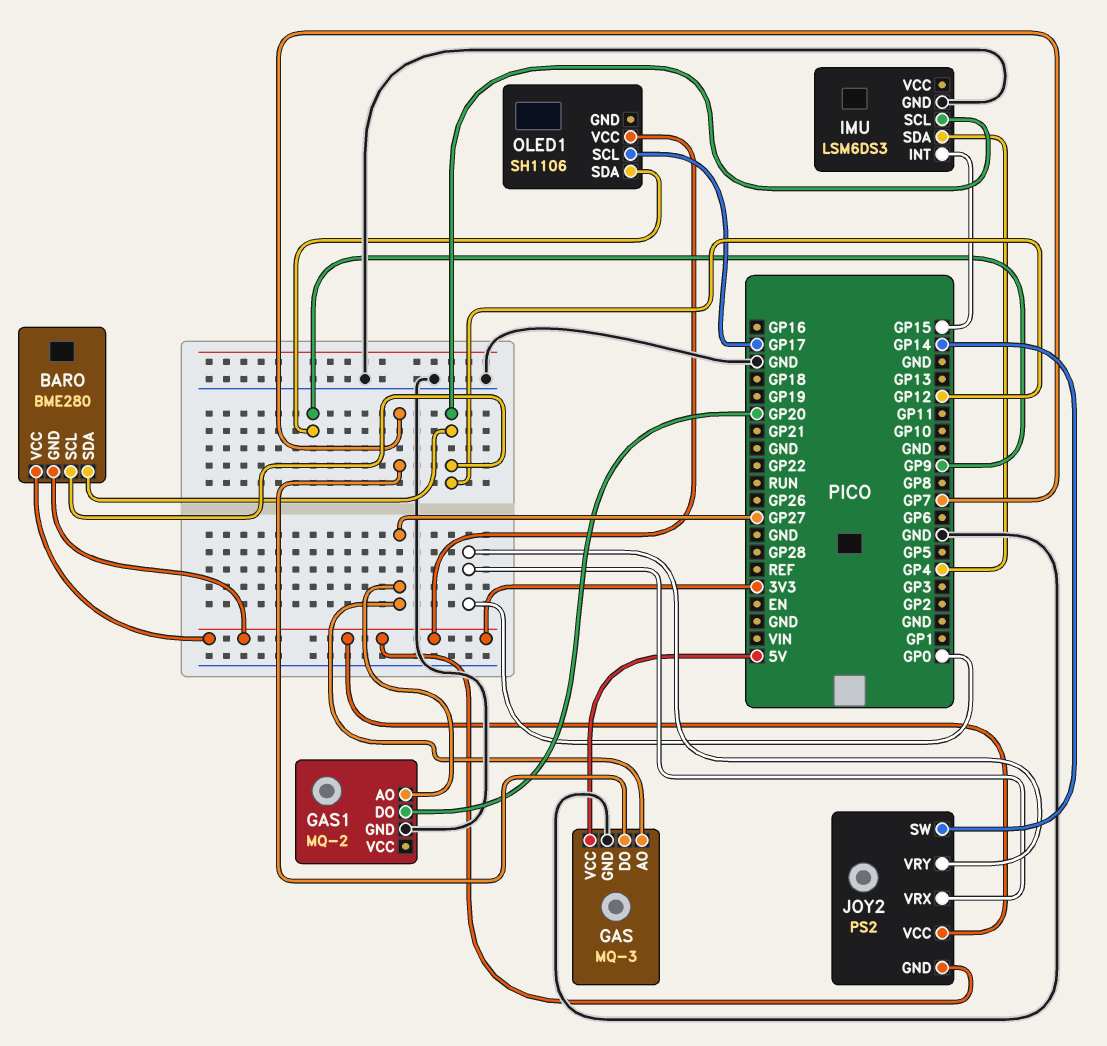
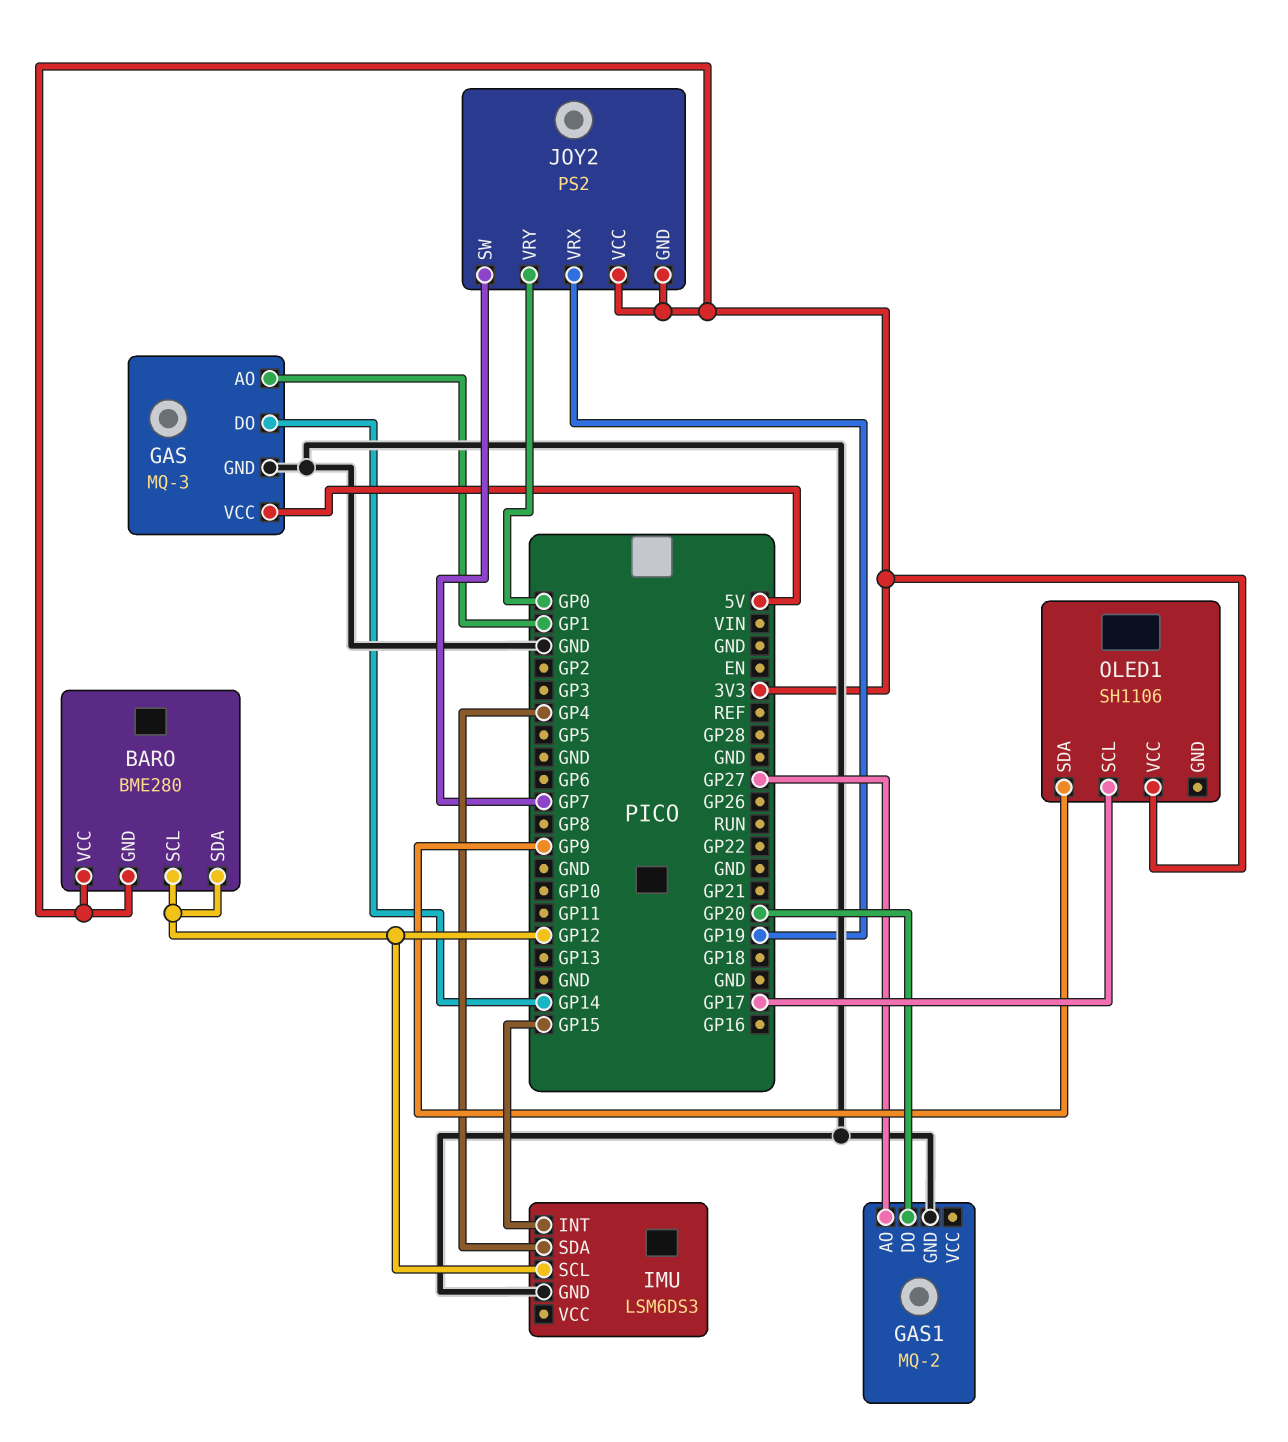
GAS pin AO: GP27 -> GP1
GAS pin DO: GP7 -> GP14
JOY2 pin SW: GP14 -> GP7
JOY2 pin VRX: GP0 -> GP19

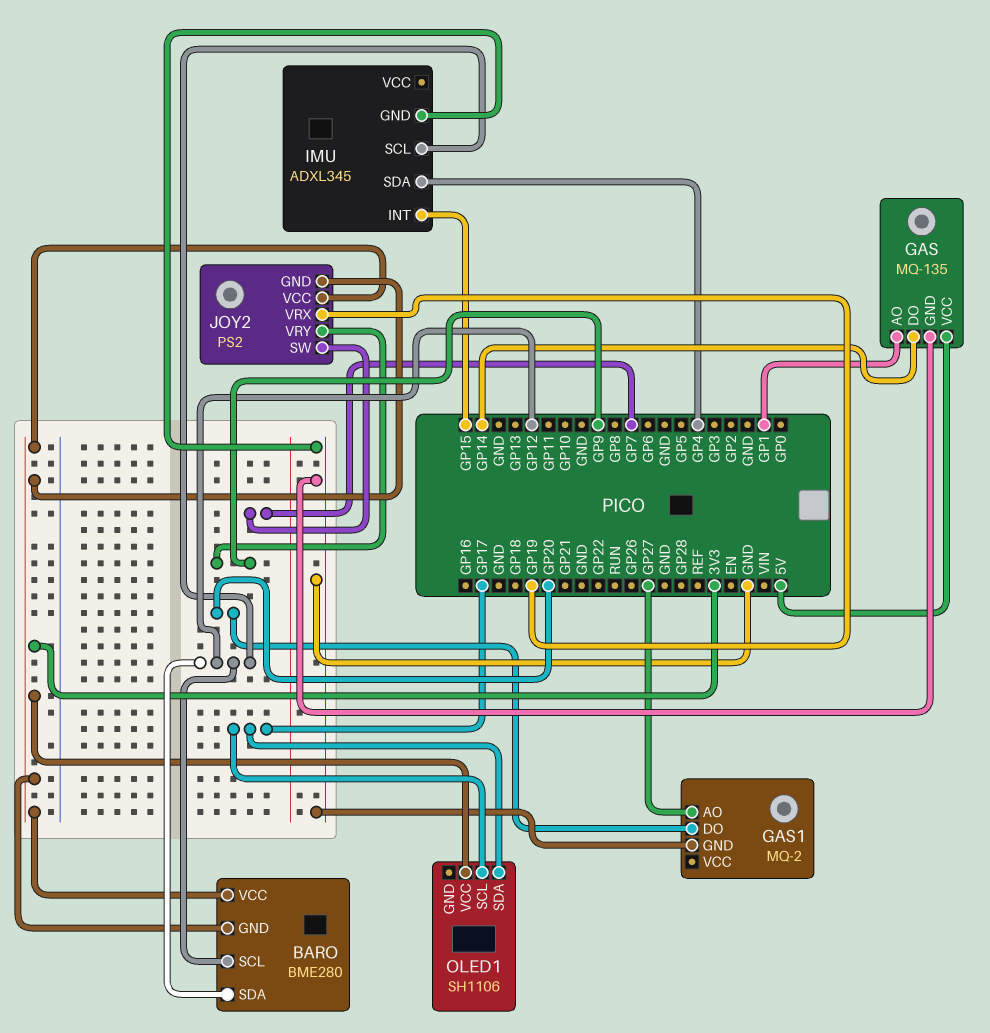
GAS: MQ-3 -> MQ-135
IMU: LSM6DS3 -> ADXL345
JOY2 pin VRY: GP0 -> GP9
OLED1 pin SDA: GP9 -> GP17

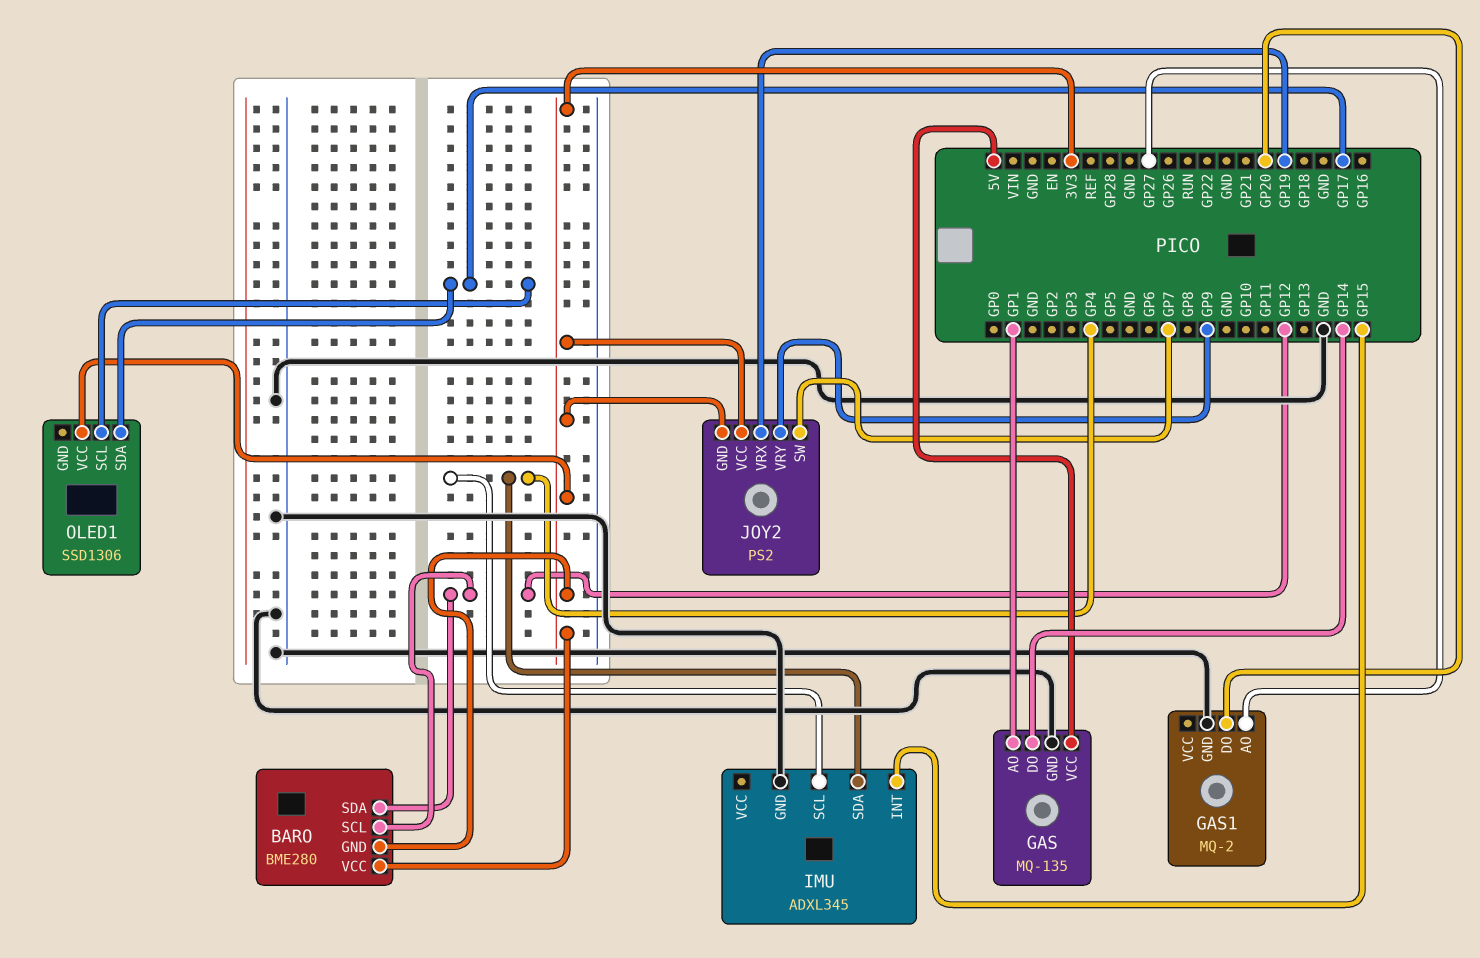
IMU pin SCL: GP12 -> GP4
OLED1: SH1106 -> SSD1306

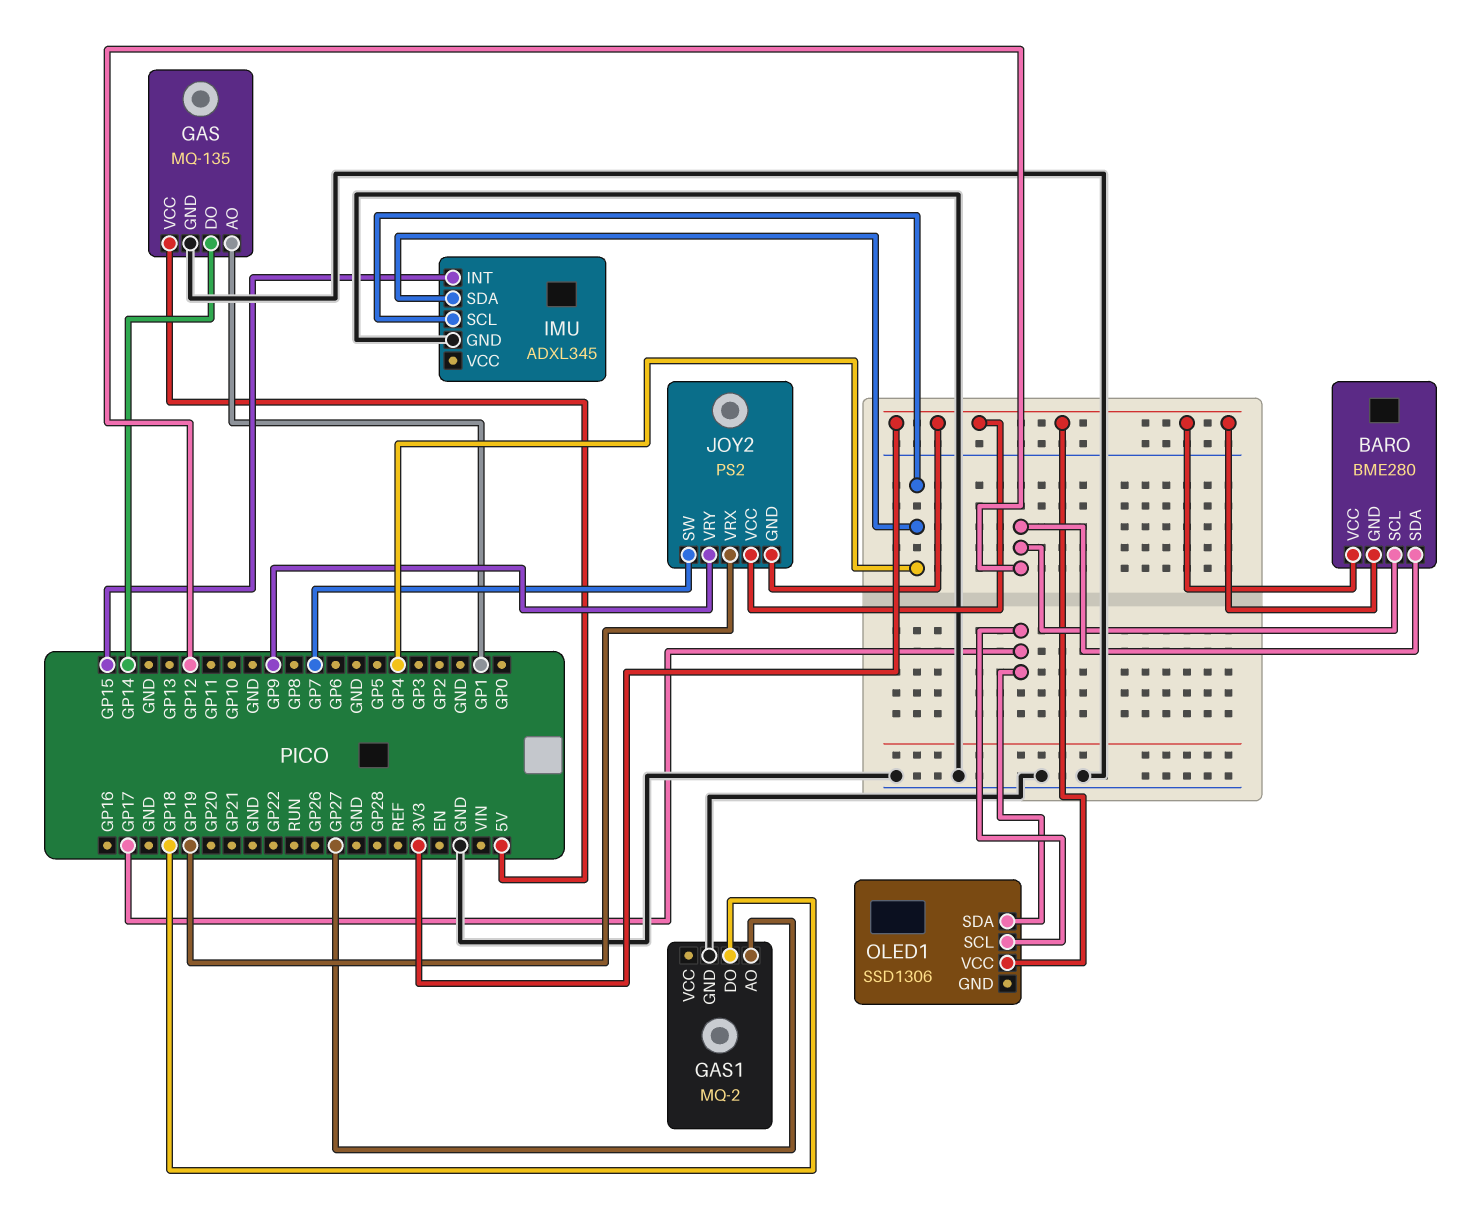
GAS1 pin DO: GP20 -> GP18

